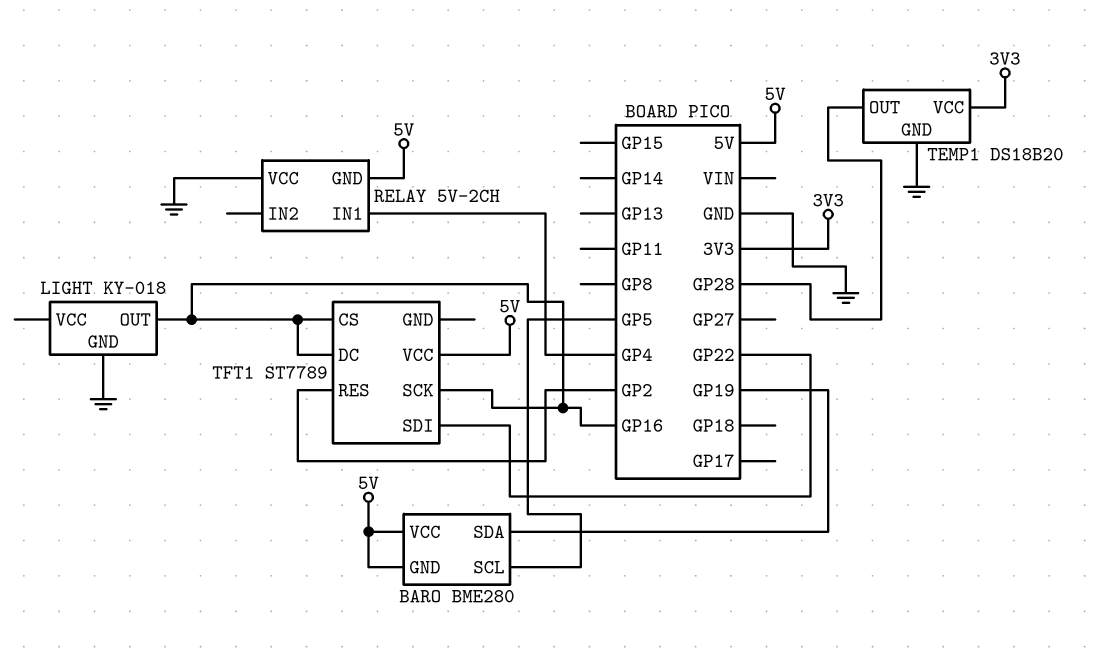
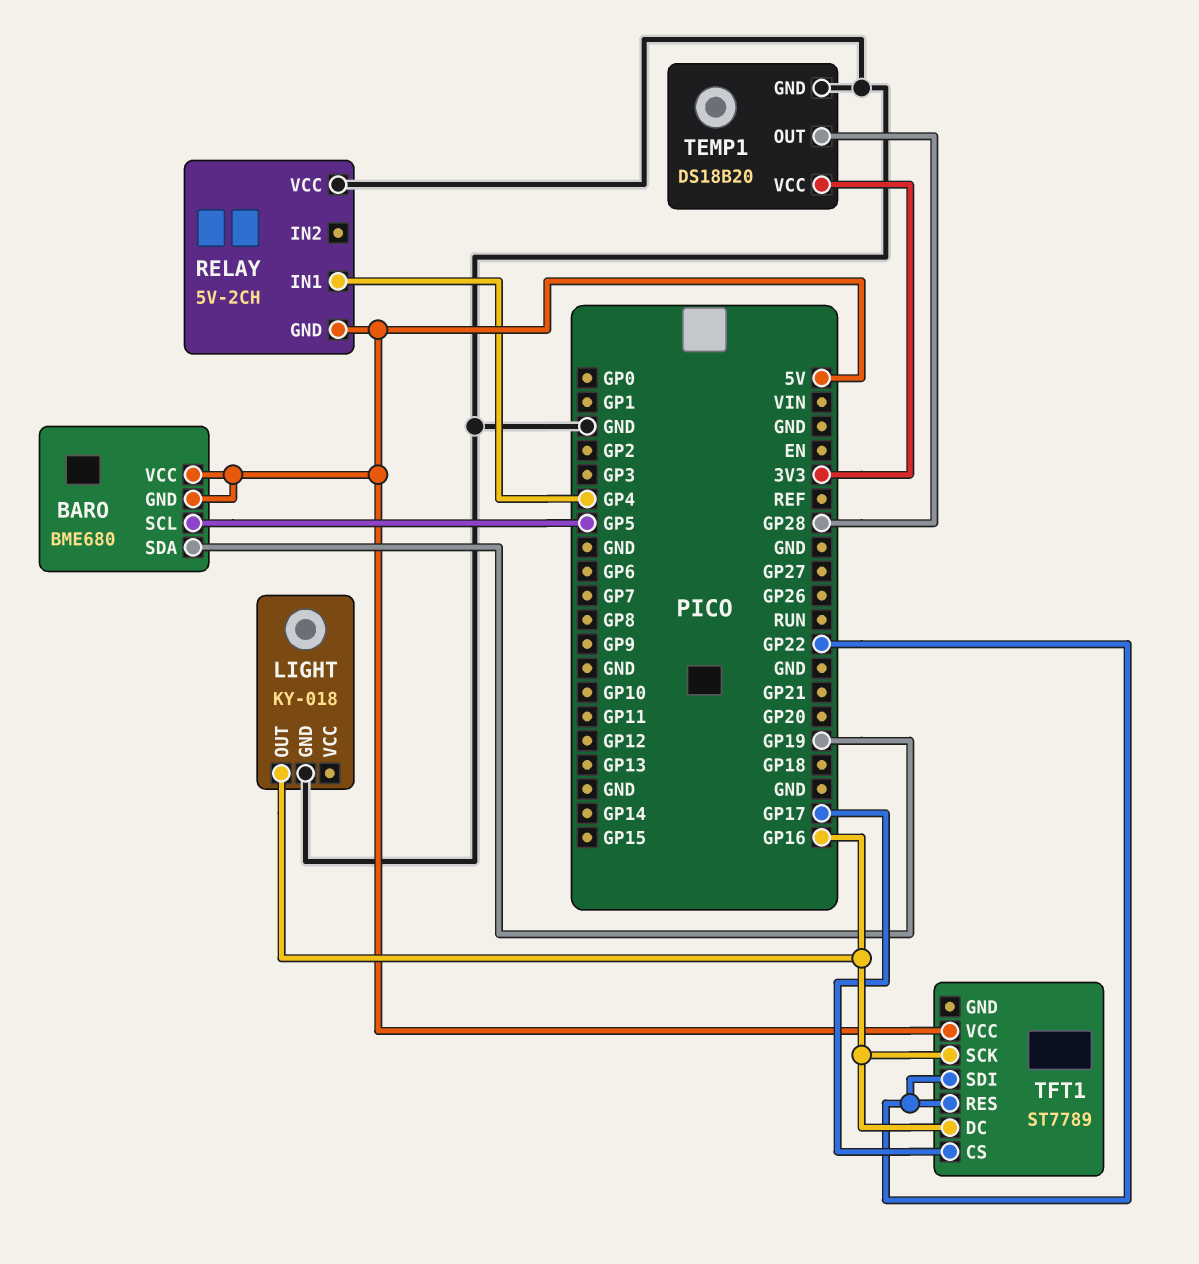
BARO: BME280 -> BME680
TFT1 pin CS: GP16 -> GP17
TFT1 pin RES: GP2 -> GP22

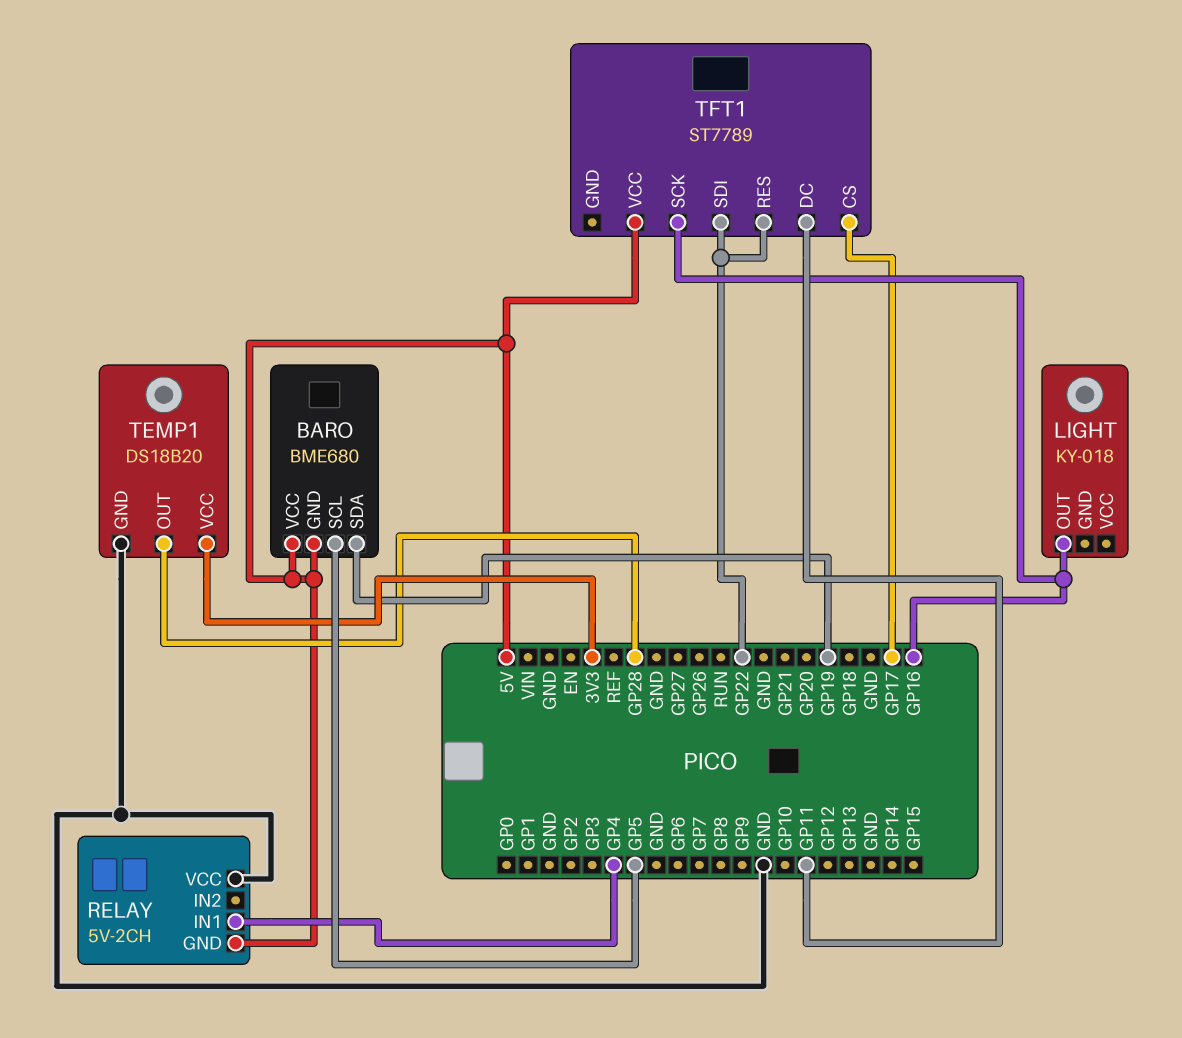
LIGHT pin GND: GND -> none
TFT1 pin DC: GP16 -> GP11

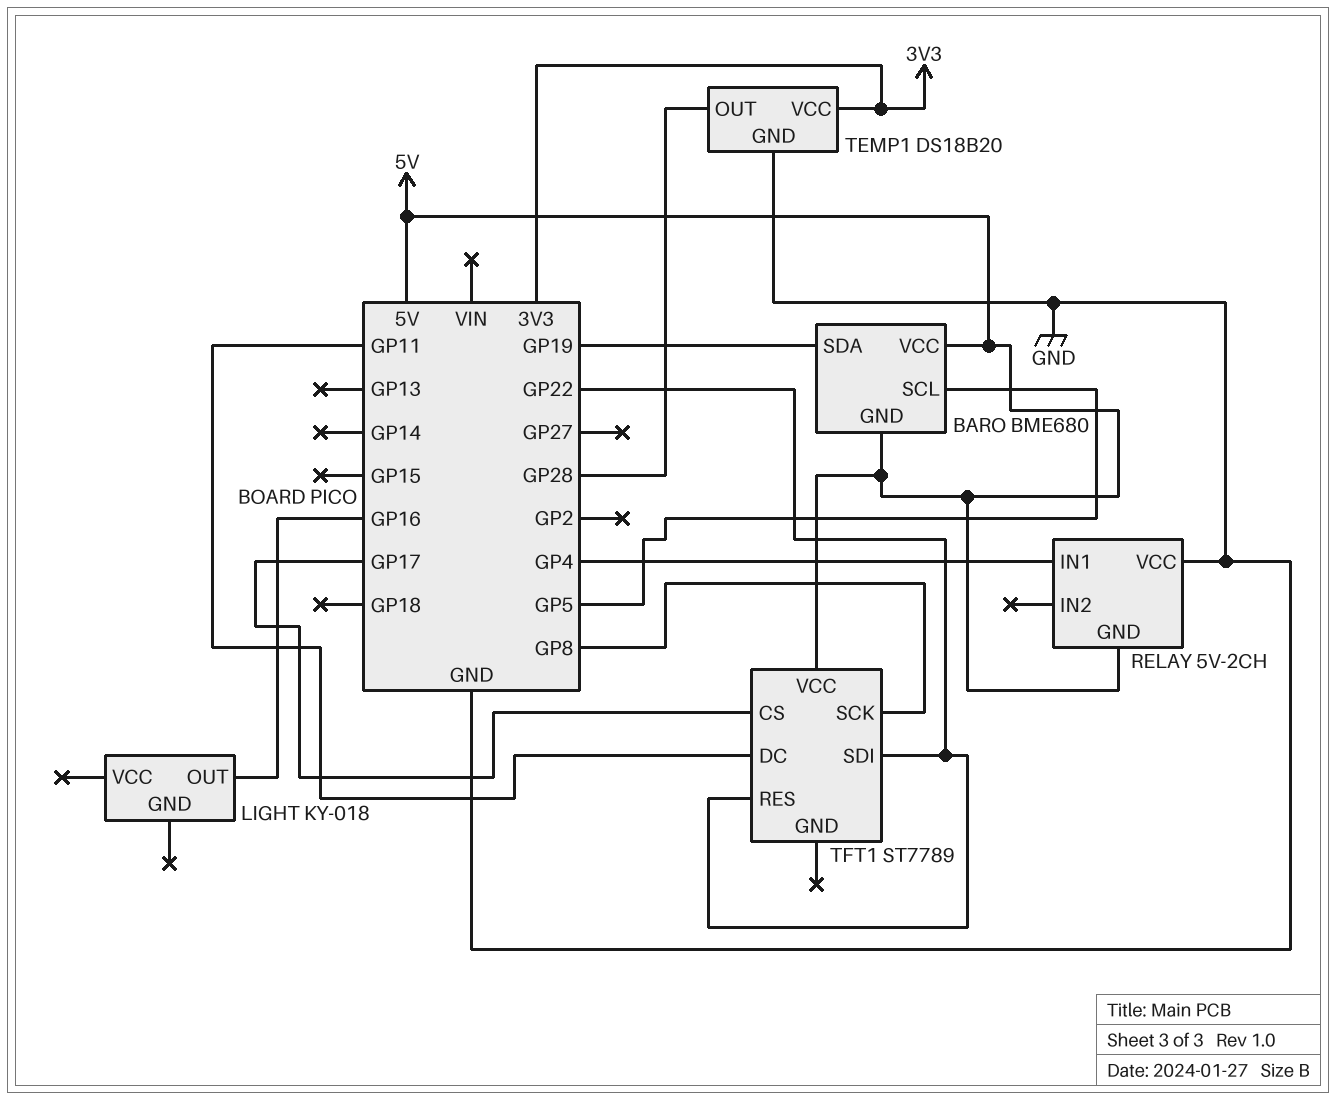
TFT1 pin SCK: GP16 -> GP8

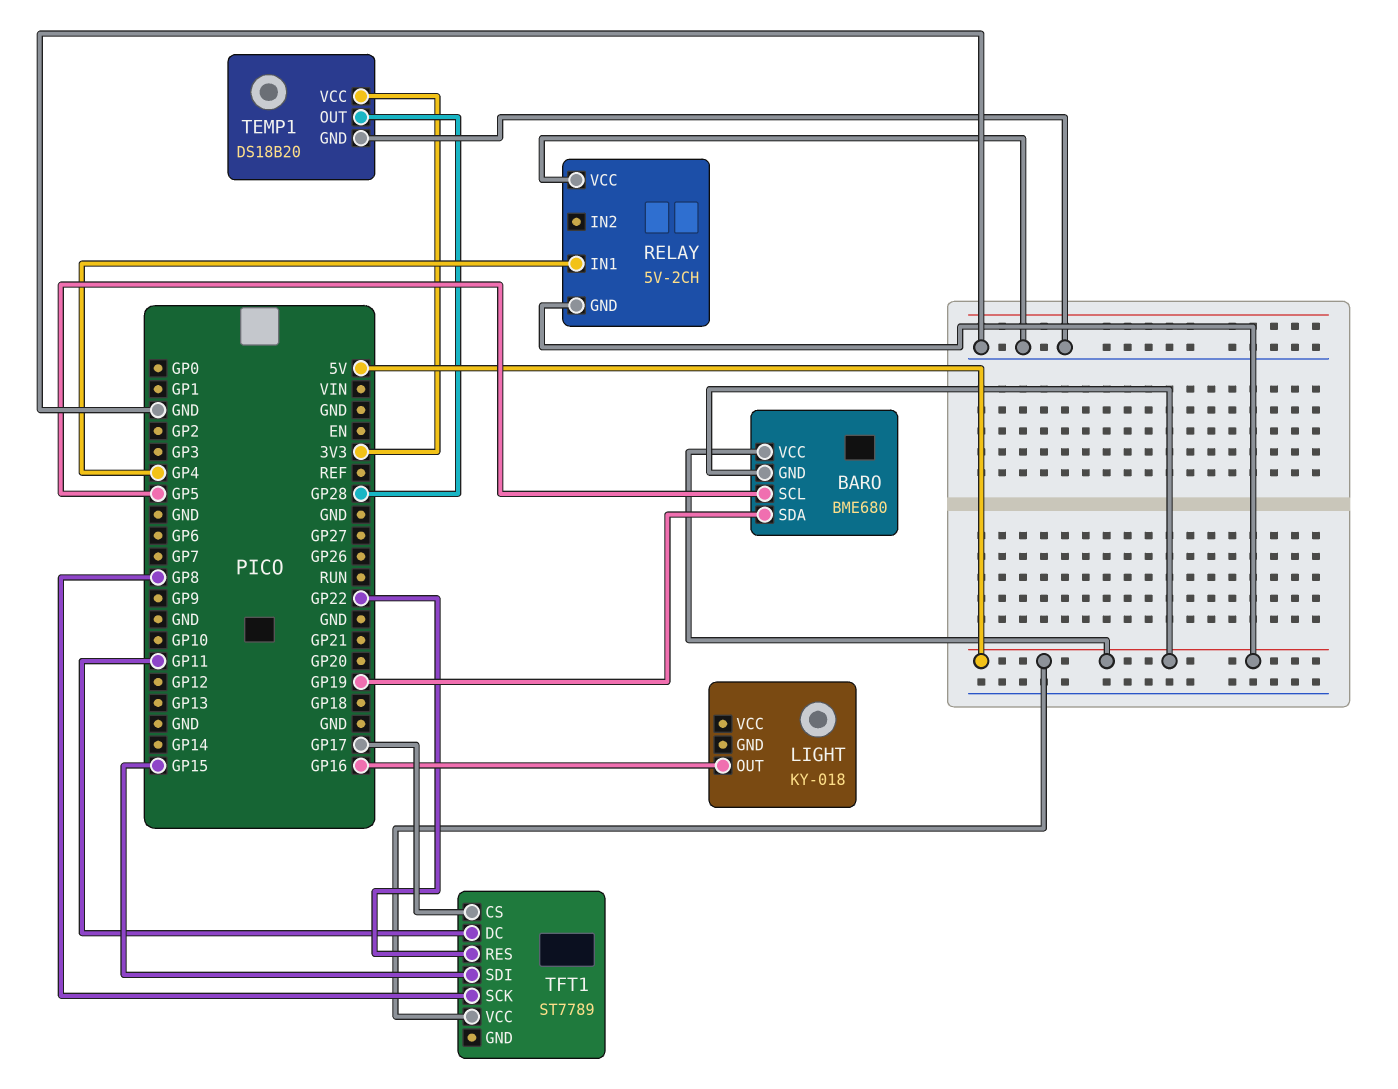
TFT1 pin SDI: GP22 -> GP15

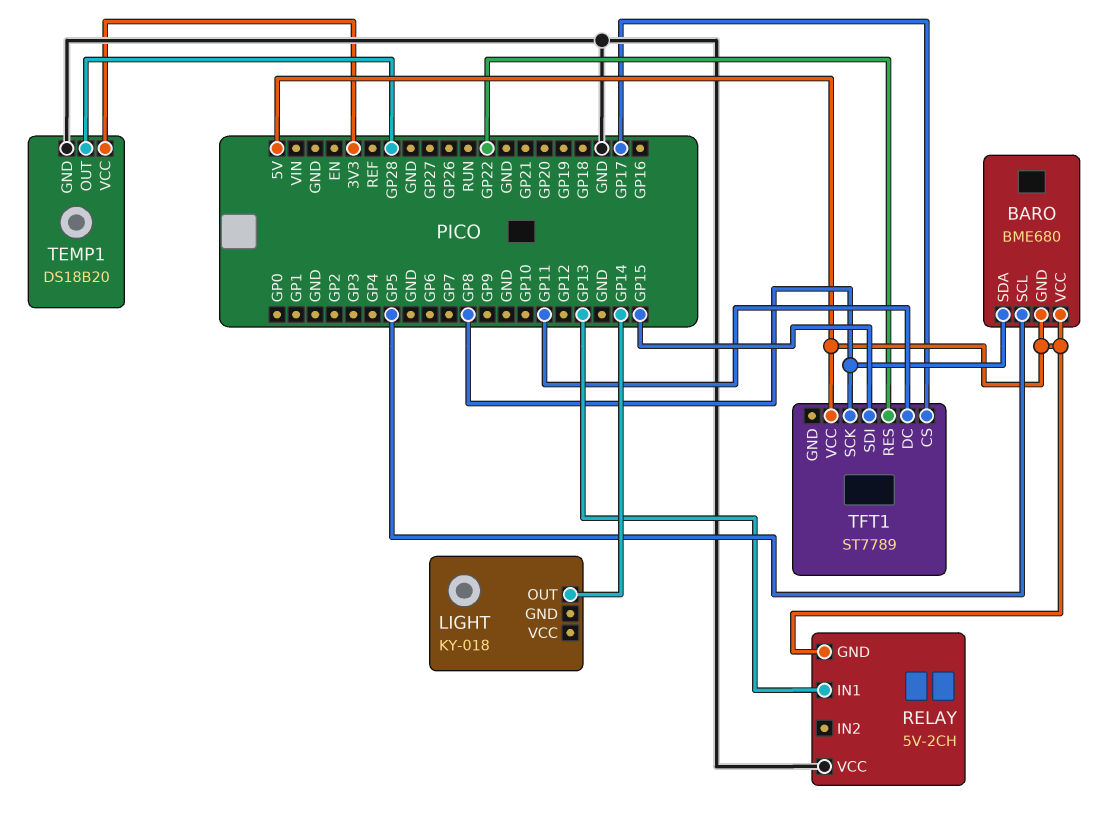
BARO pin SDA: GP19 -> GP8
LIGHT pin OUT: GP16 -> GP14
RELAY pin IN1: GP4 -> GP13

